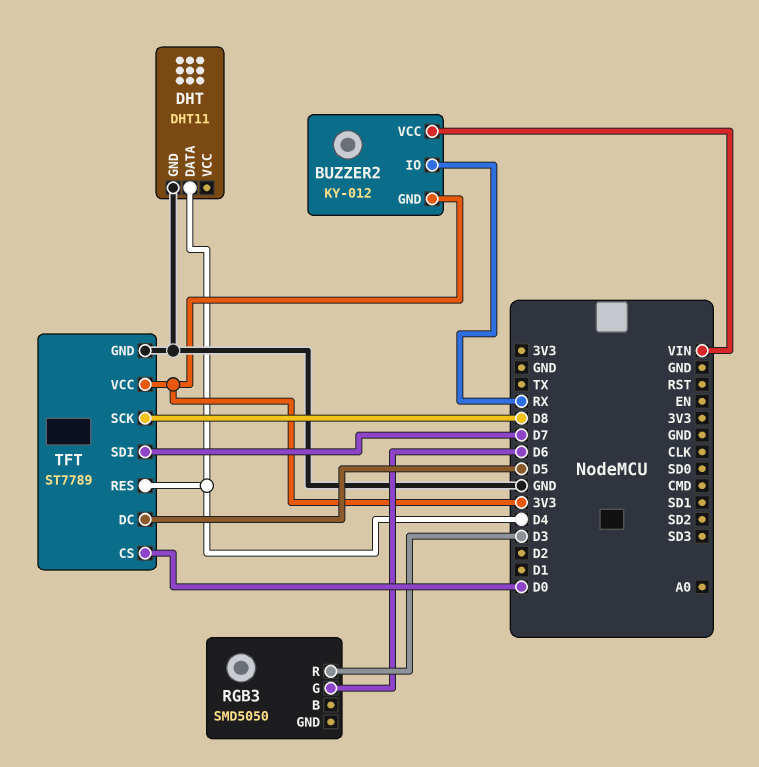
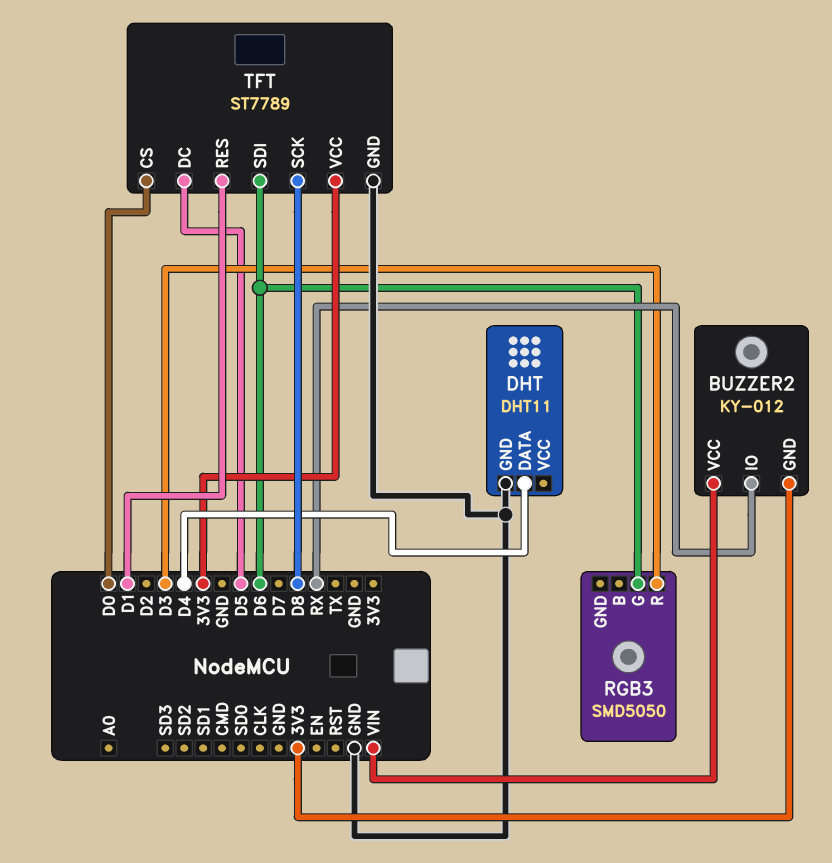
TFT pin RES: D4 -> D1
TFT pin SDI: D7 -> D6

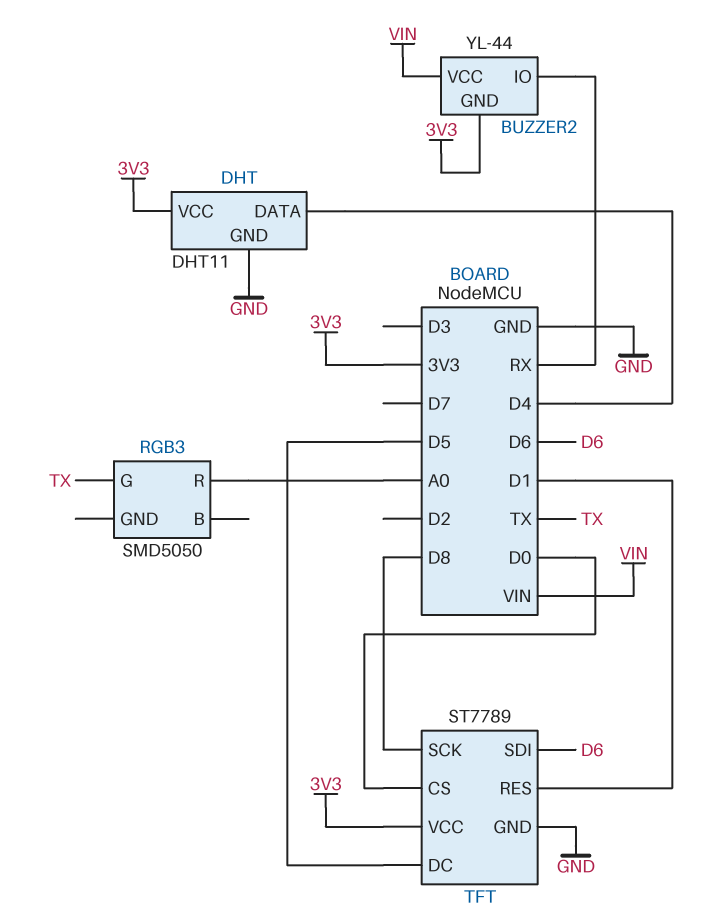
BUZZER2: KY-012 -> YL-44
DHT pin VCC: none -> 3V3
RGB3 pin G: D6 -> TX
RGB3 pin R: D3 -> A0

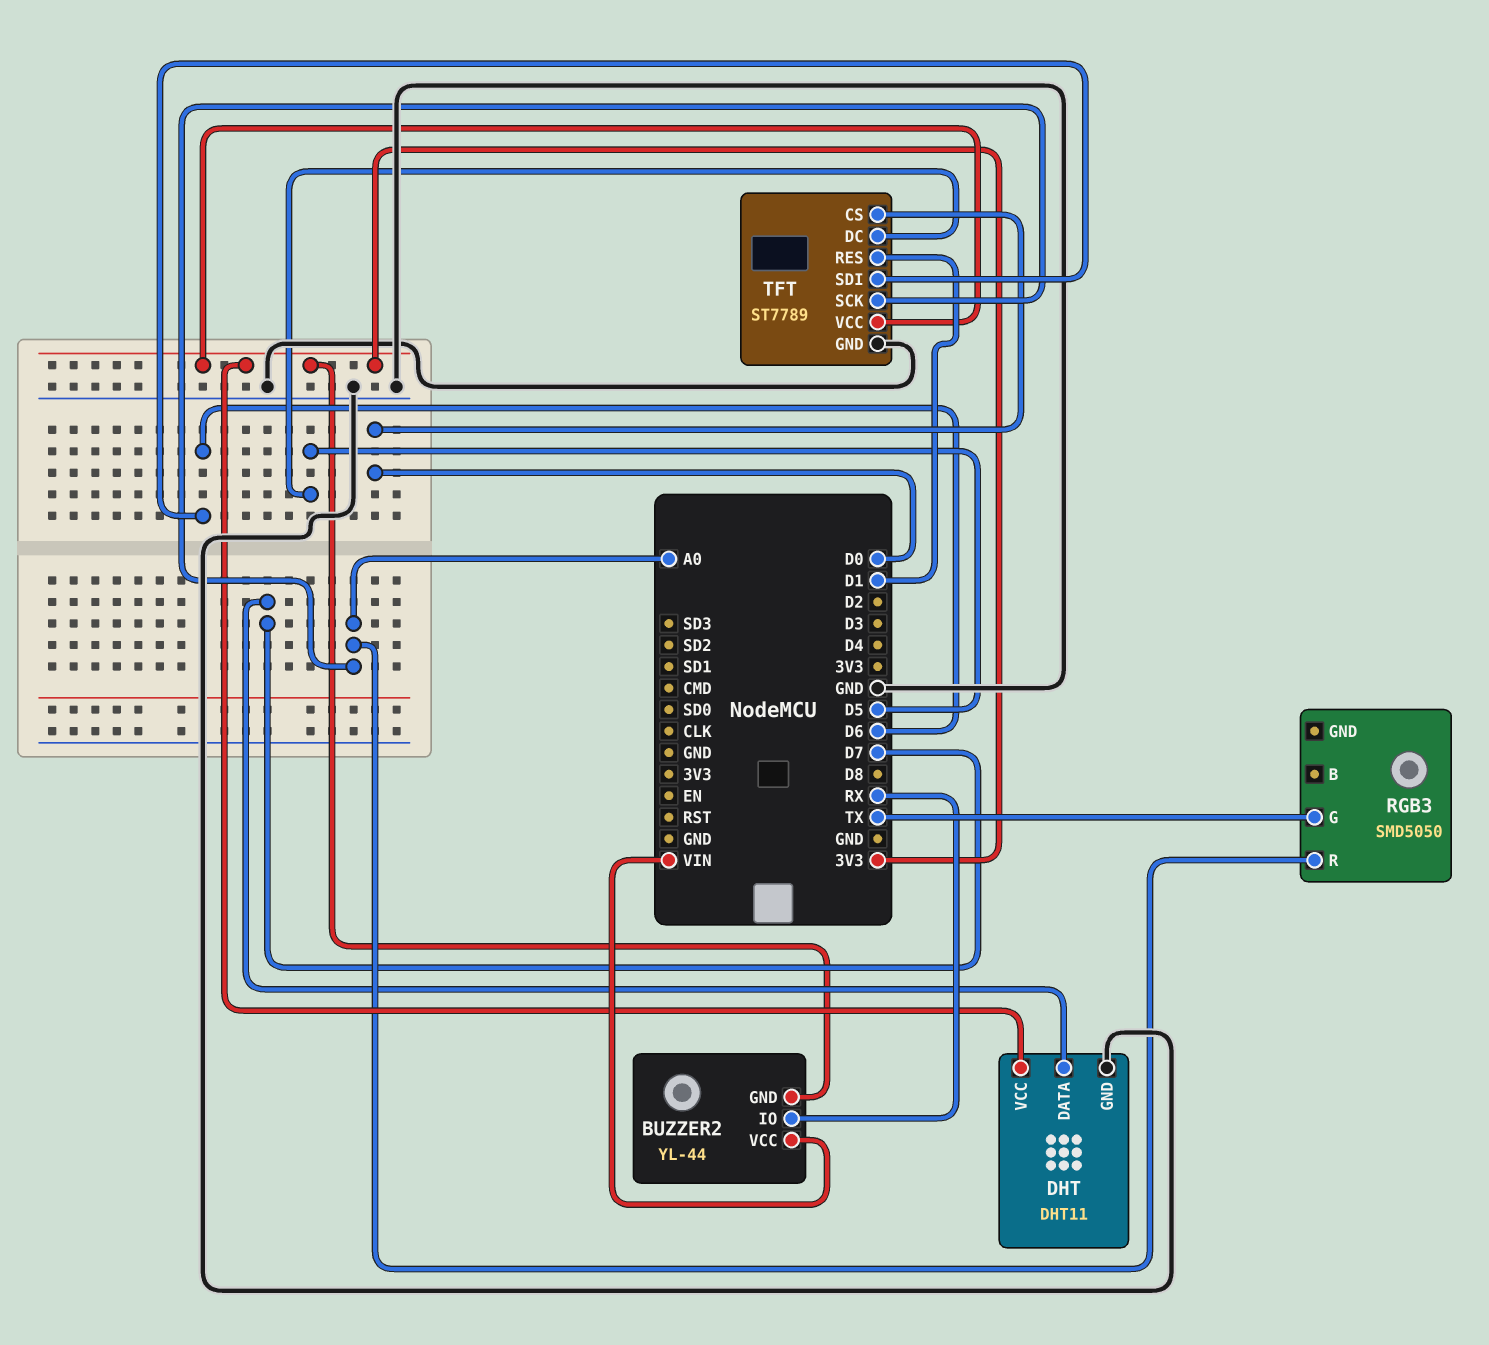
DHT pin DATA: D4 -> D7
TFT pin SCK: D8 -> A0

